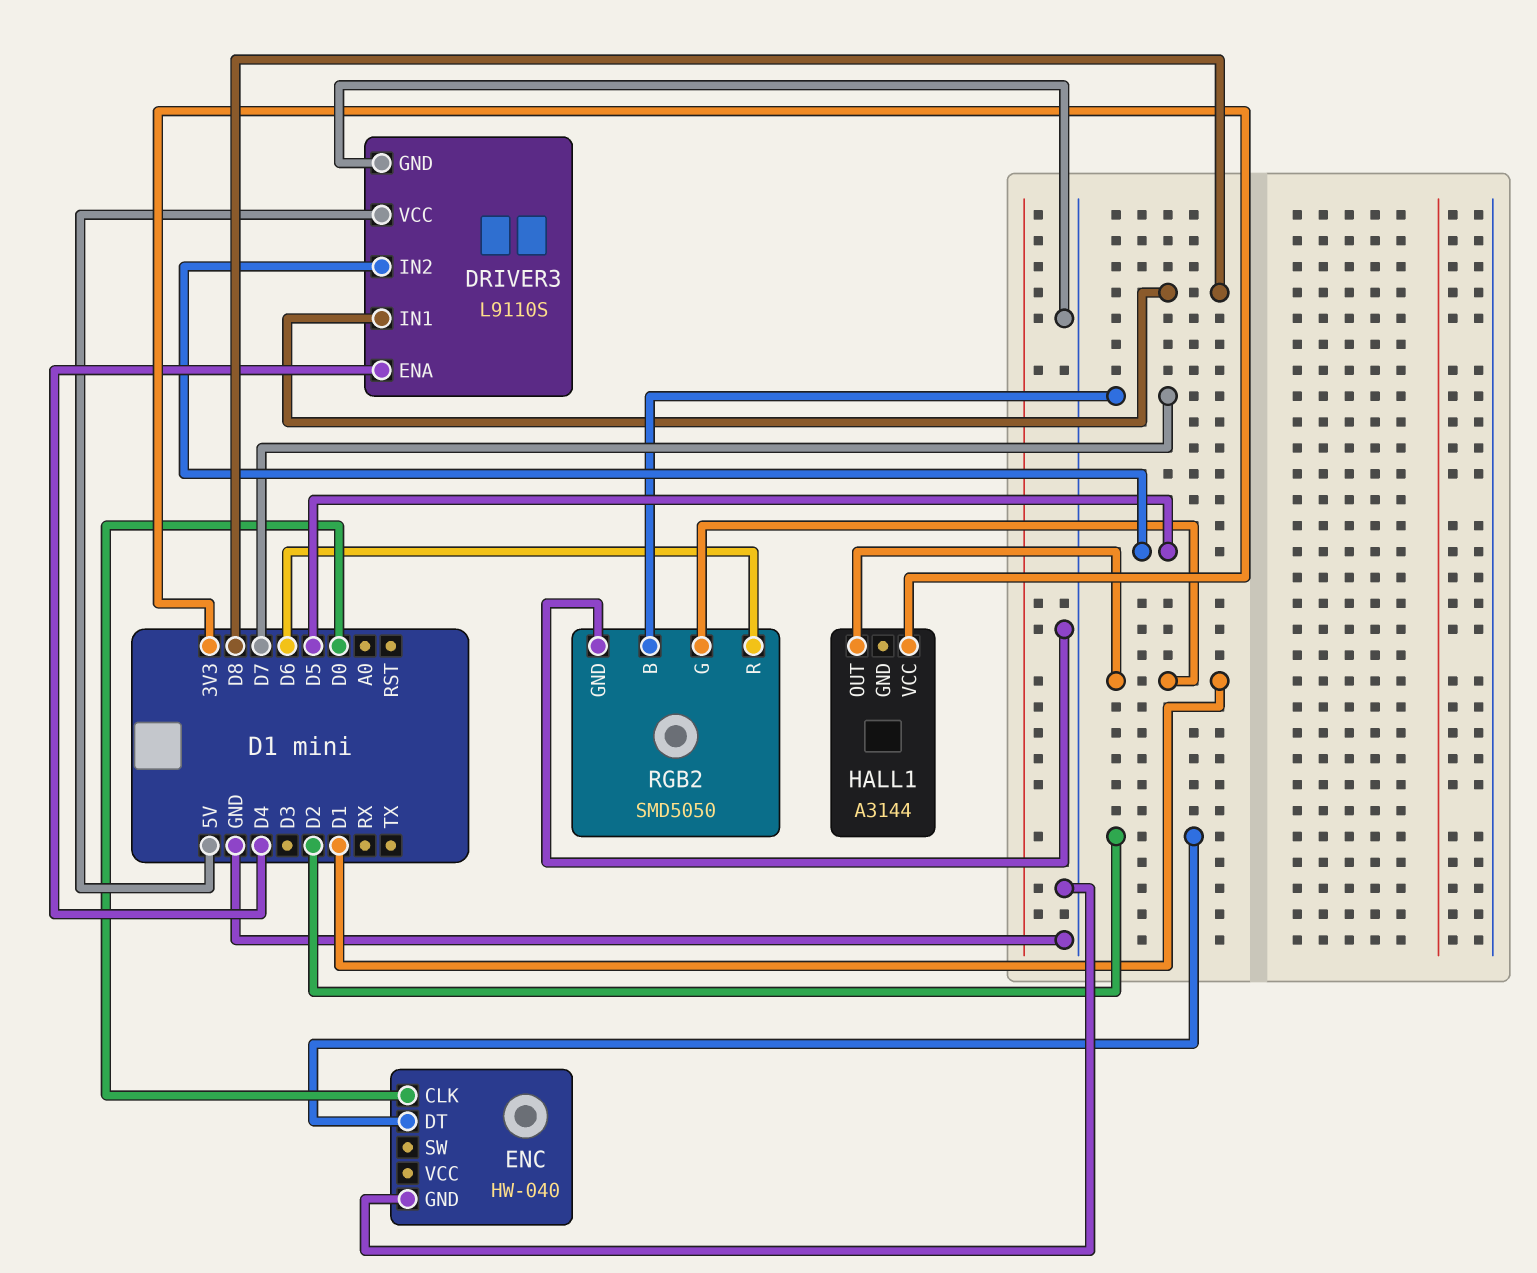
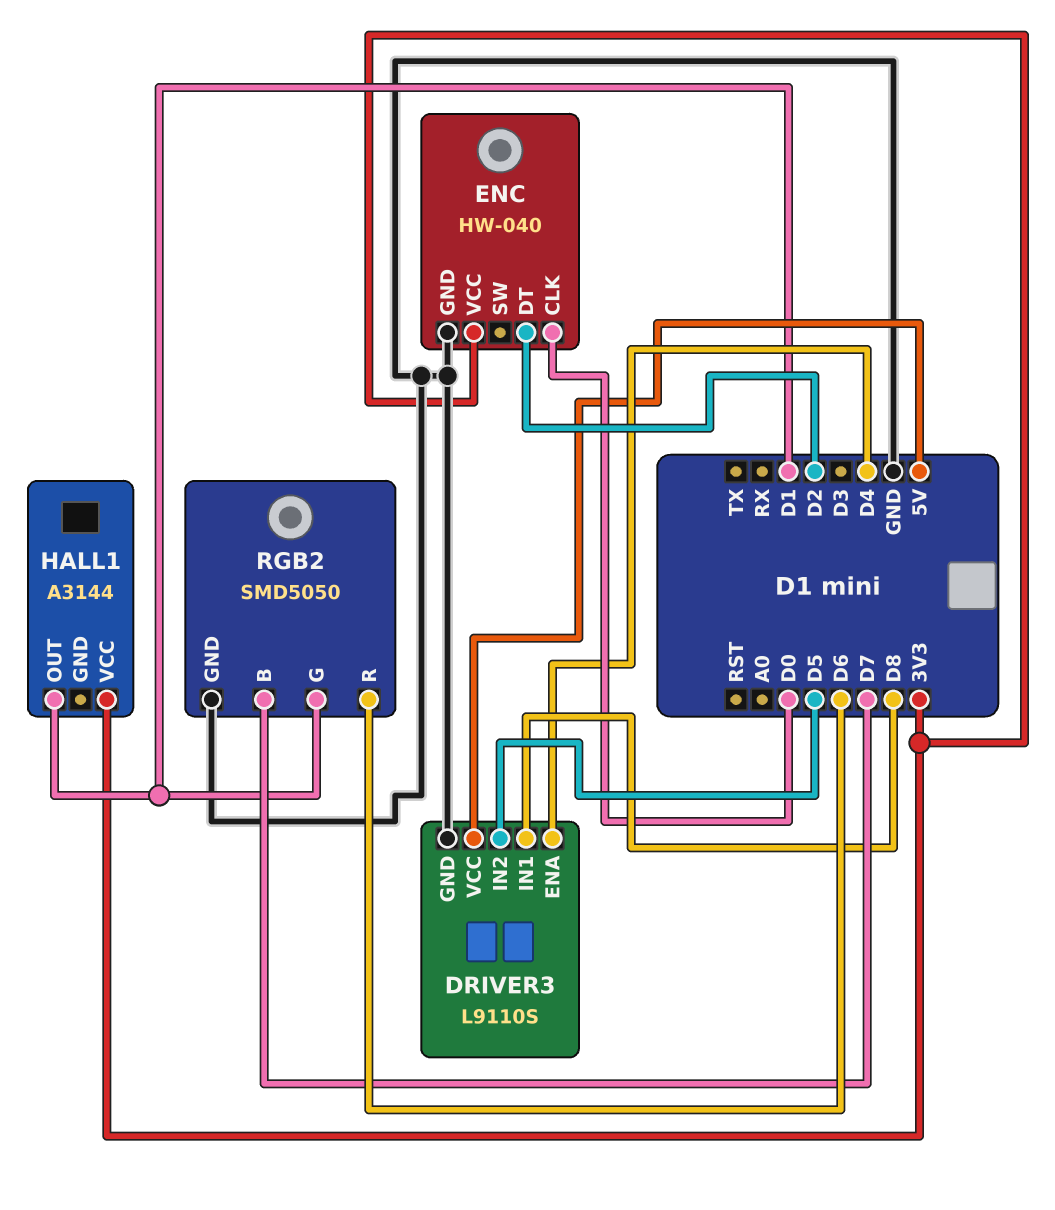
ENC pin VCC: none -> 3V3

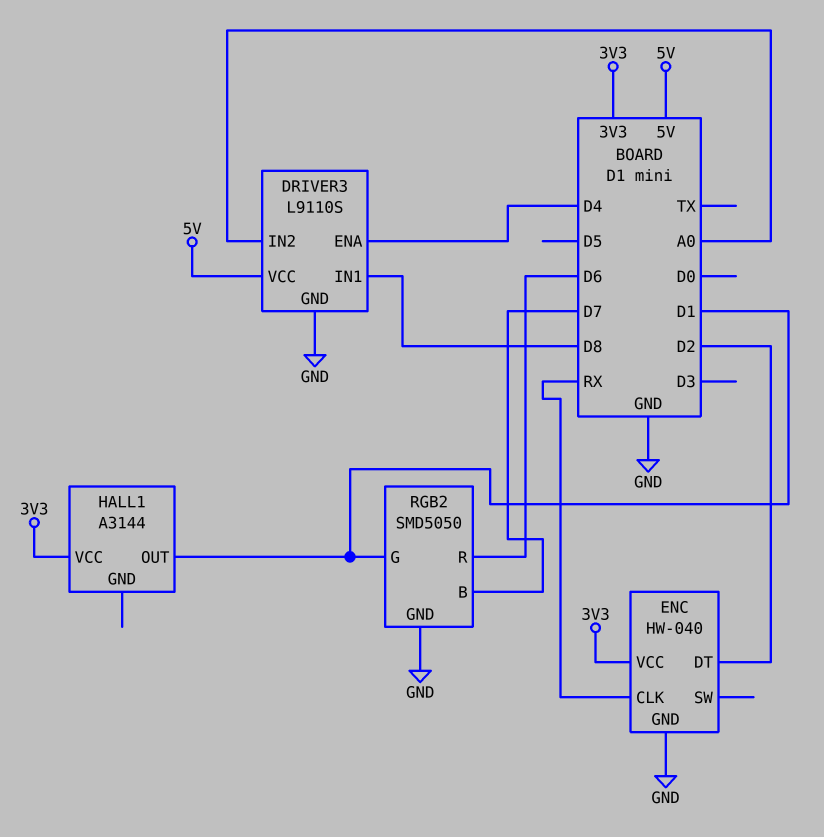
DRIVER3 pin IN2: D5 -> A0
ENC pin CLK: D0 -> RX

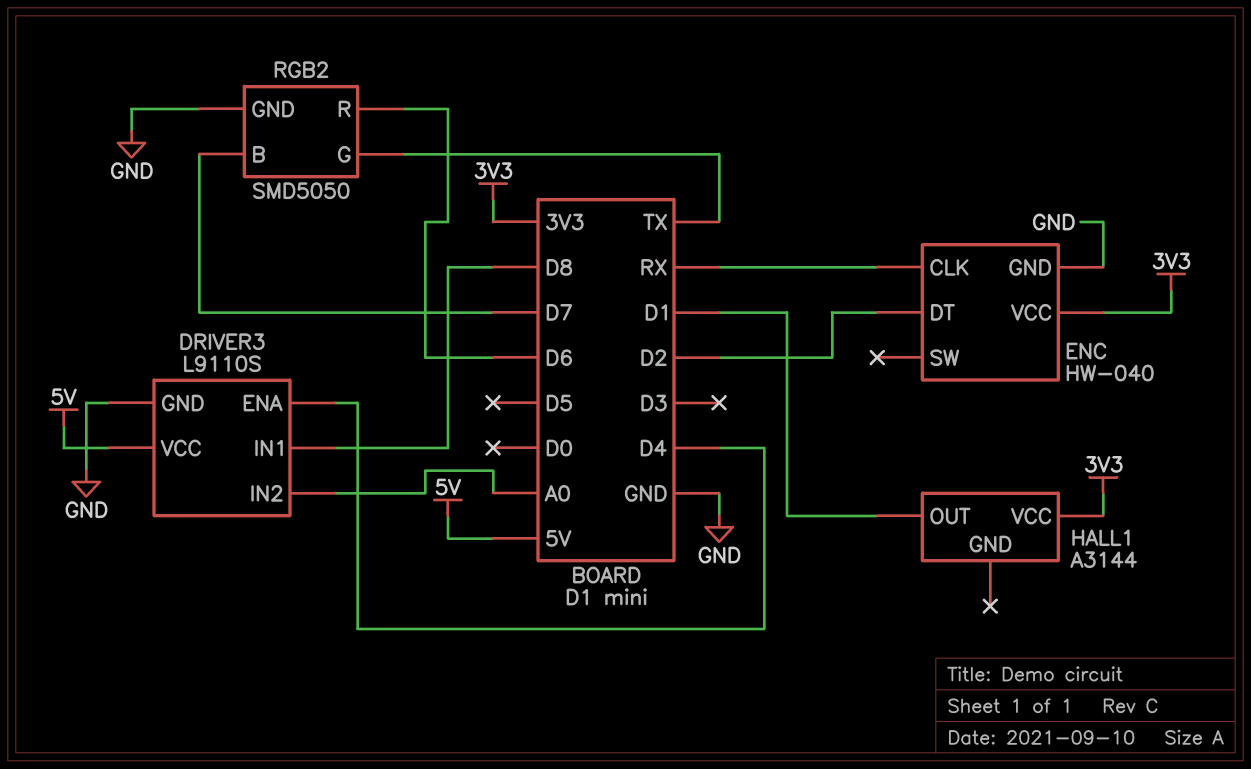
RGB2 pin G: D1 -> TX

